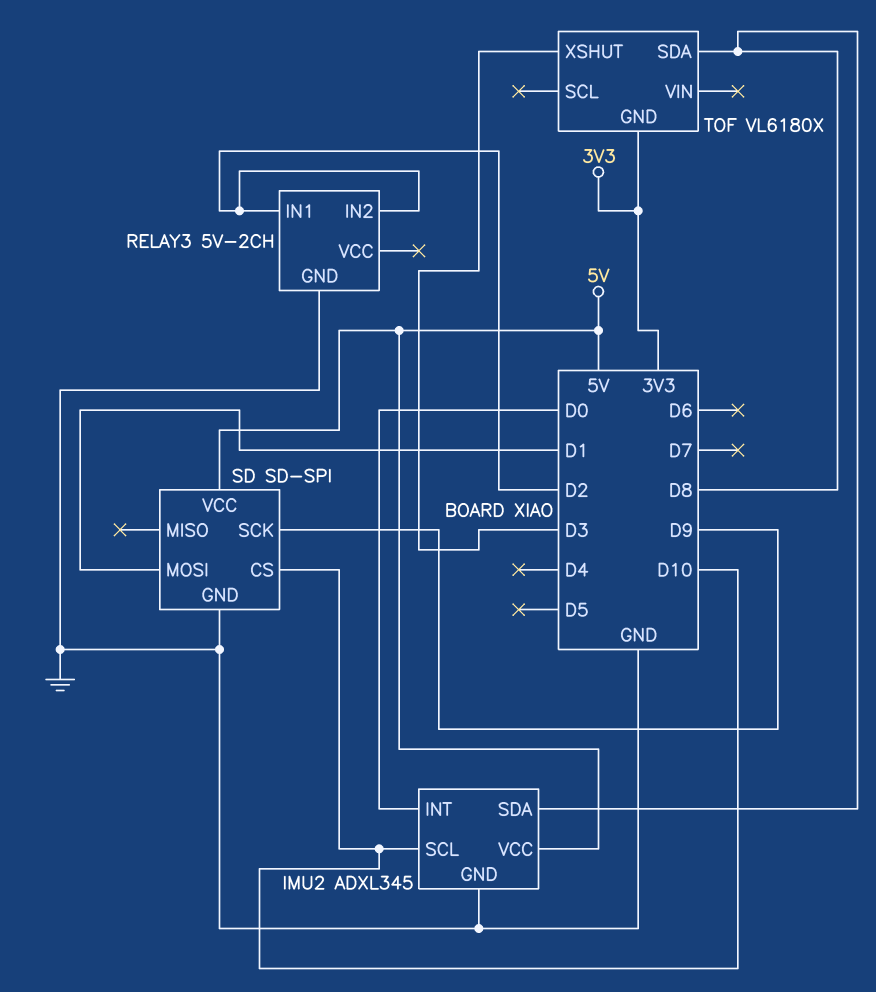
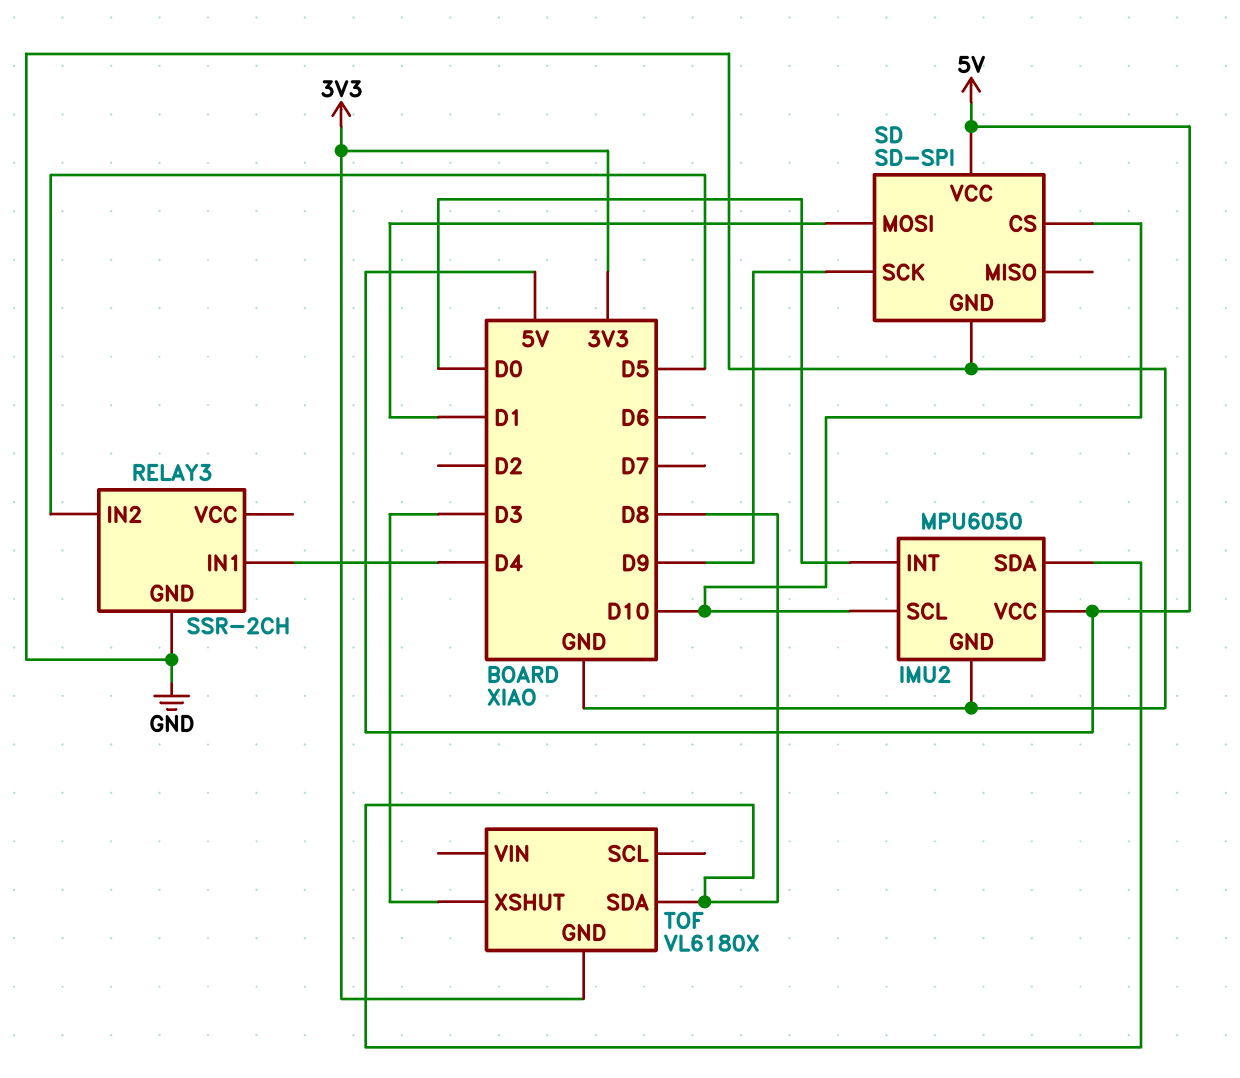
IMU2: ADXL345 -> MPU6050
RELAY3: 5V-2CH -> SSR-2CH
RELAY3 pin IN1: D2 -> D4
RELAY3 pin IN2: D2 -> D5

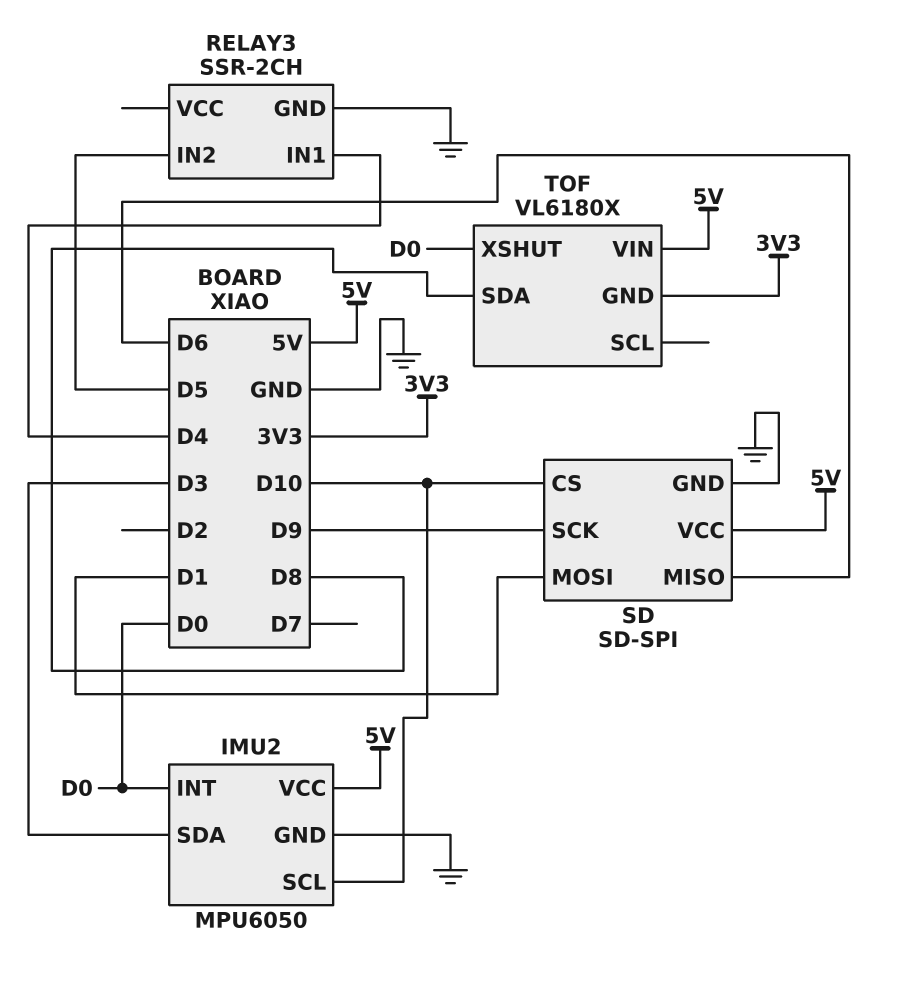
IMU2 pin SDA: D8 -> D3
SD pin MISO: none -> D6
TOF pin VIN: none -> 5V
TOF pin XSHUT: D3 -> D0

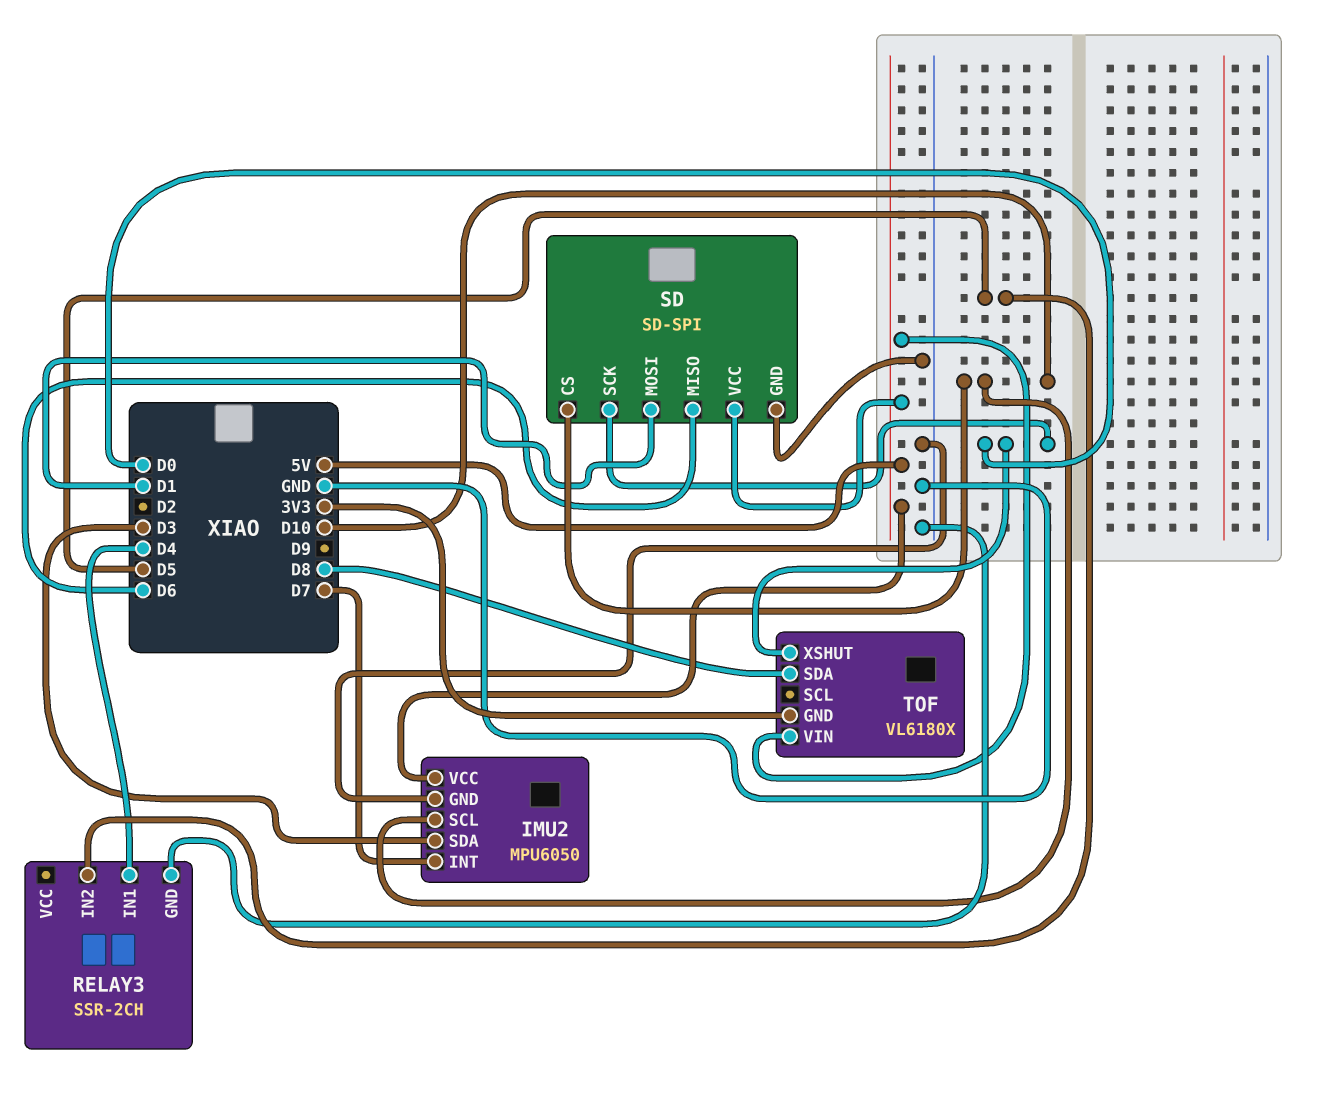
IMU2 pin INT: D0 -> D7
SD pin SCK: D9 -> D0

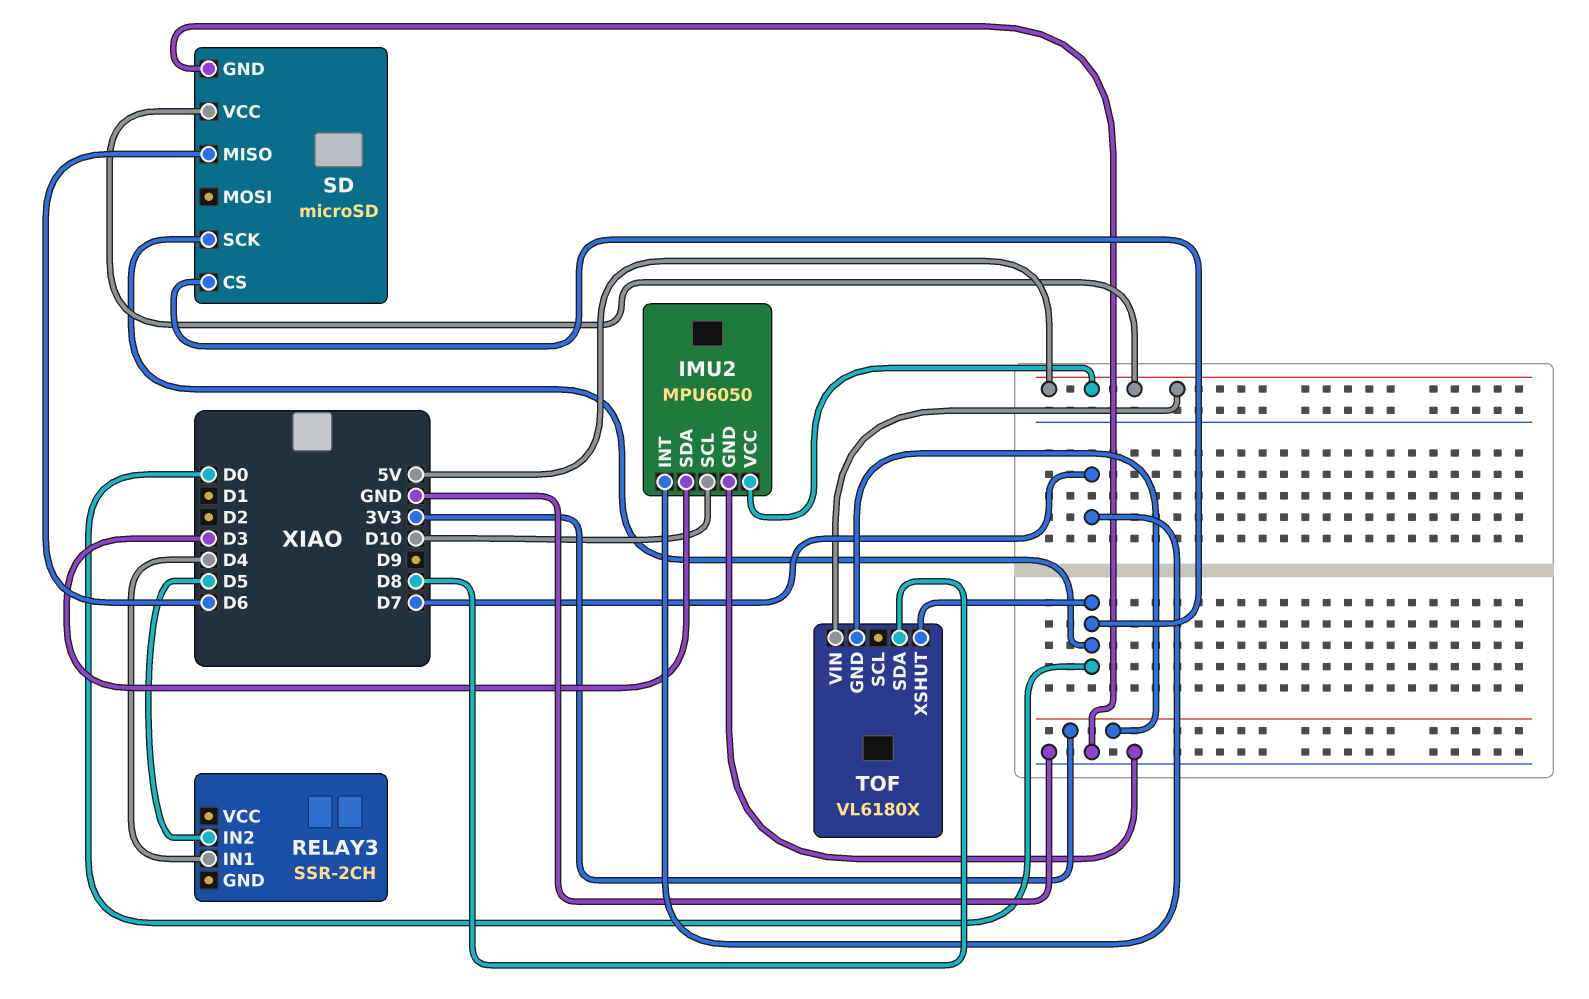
RELAY3 pin GND: GND -> none
SD: SD-SPI -> microSD
SD pin CS: D10 -> D0
SD pin MOSI: D1 -> none

